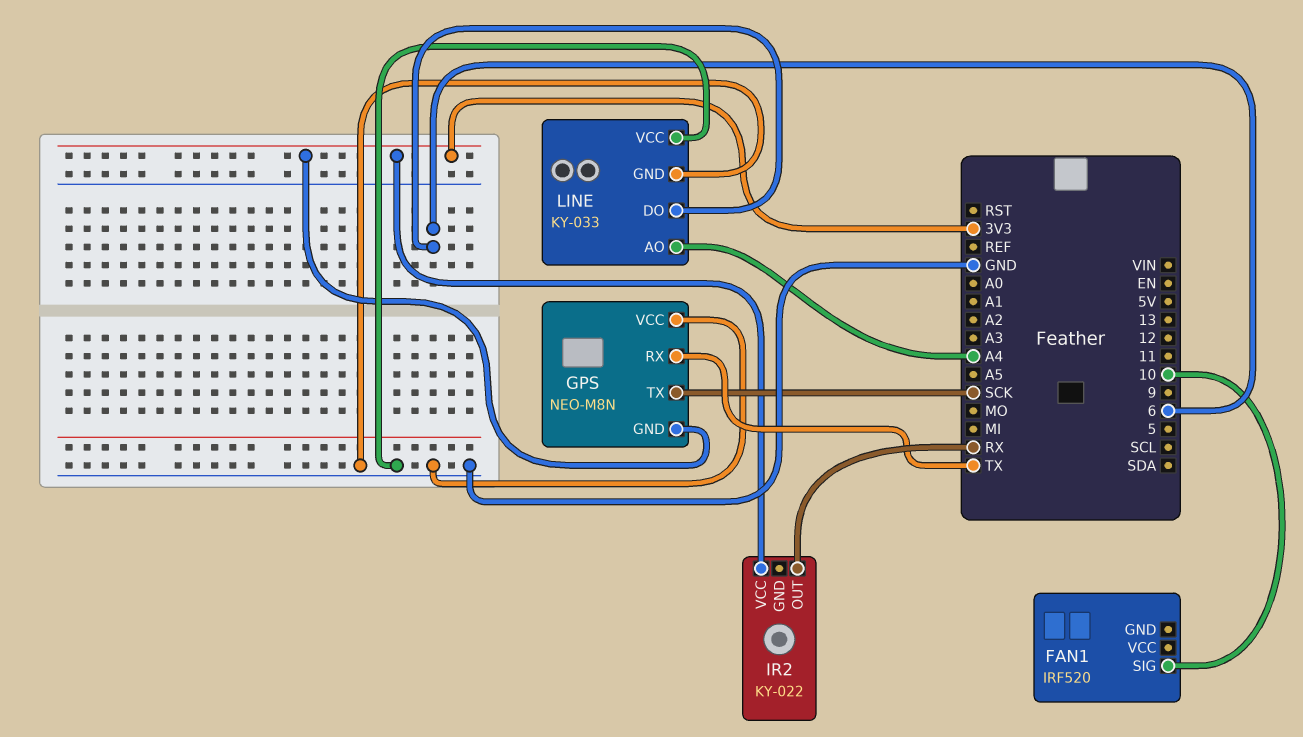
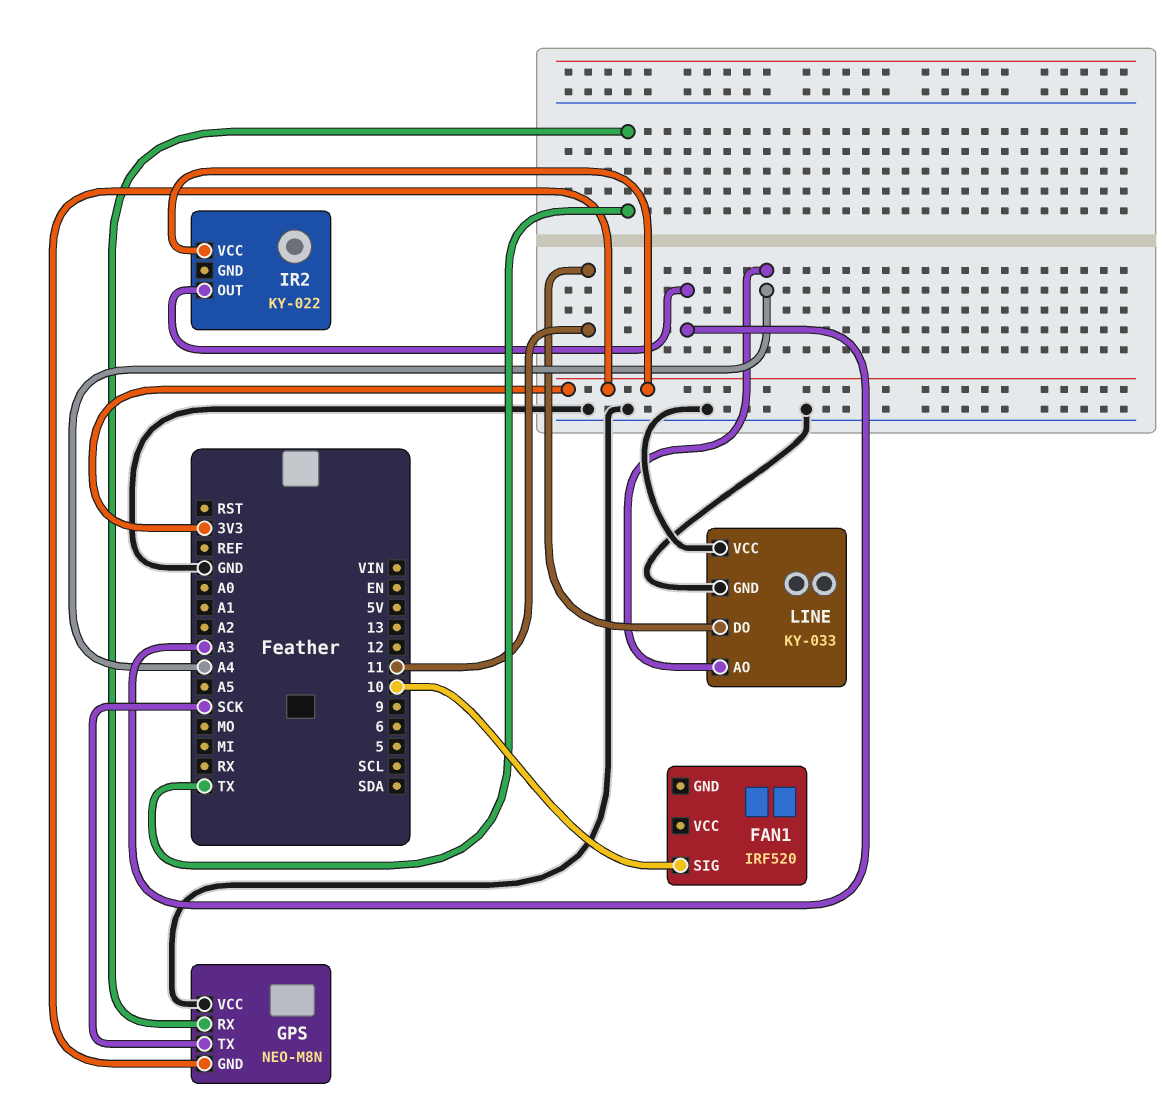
IR2 pin OUT: RX -> A3
LINE pin DO: 6 -> 11

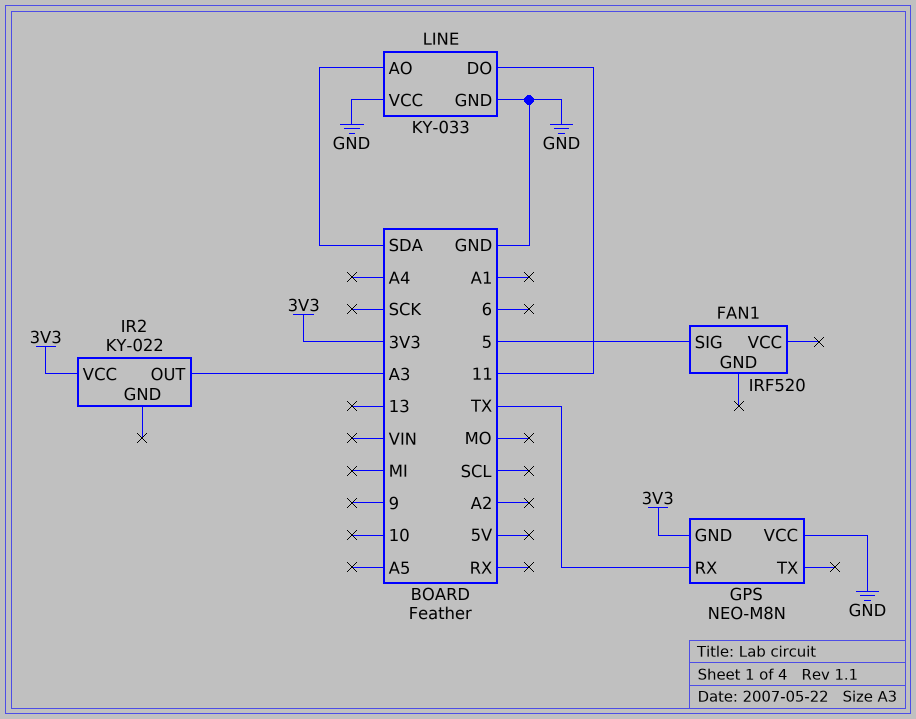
FAN1 pin SIG: 10 -> 5
GPS pin TX: SCK -> none
LINE pin AO: A4 -> SDA

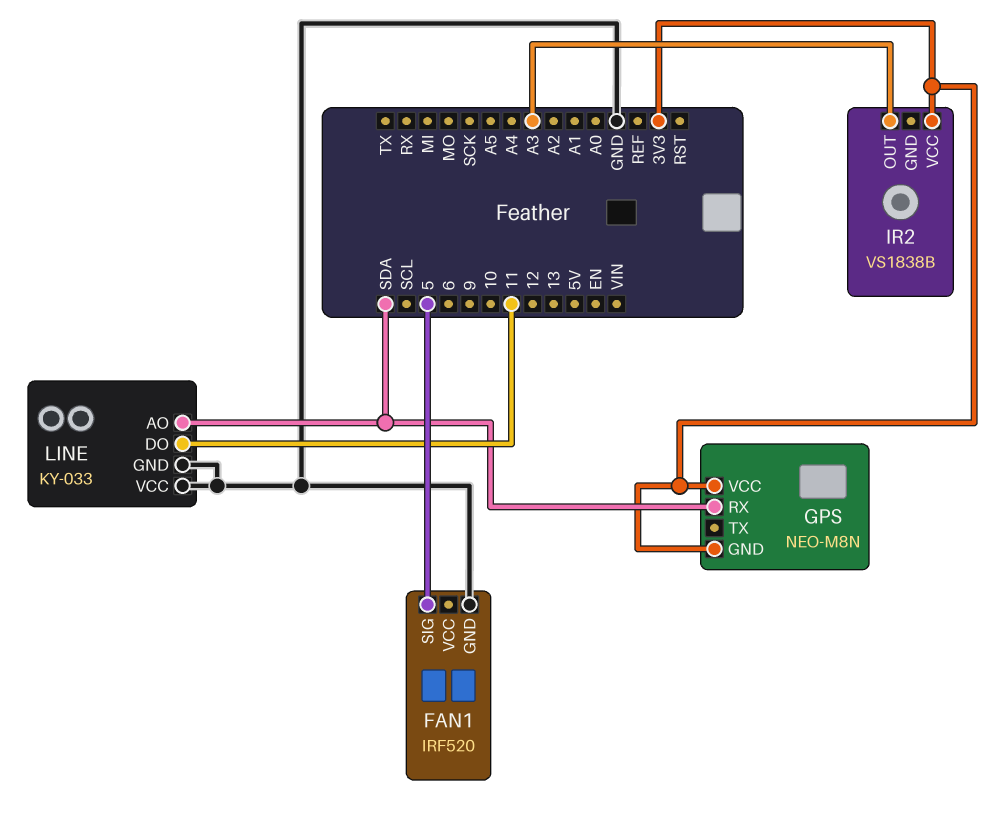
FAN1 pin GND: none -> GND
GPS pin RX: TX -> SDA
GPS pin VCC: GND -> 3V3
IR2: KY-022 -> VS1838B

